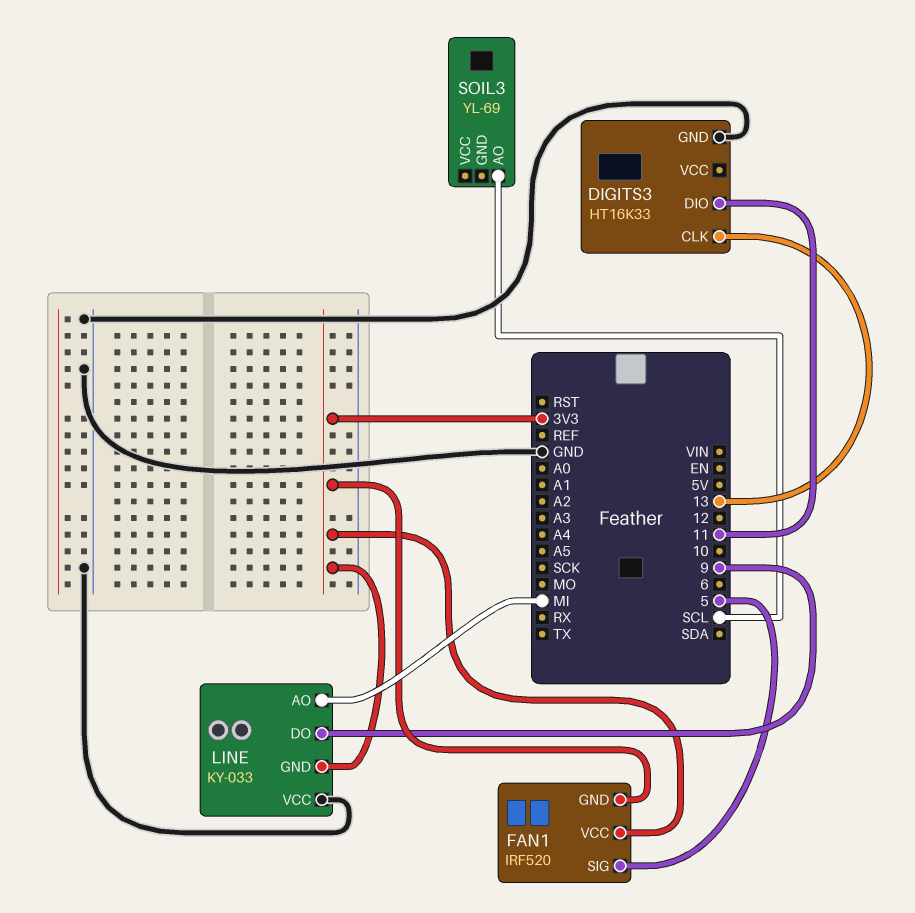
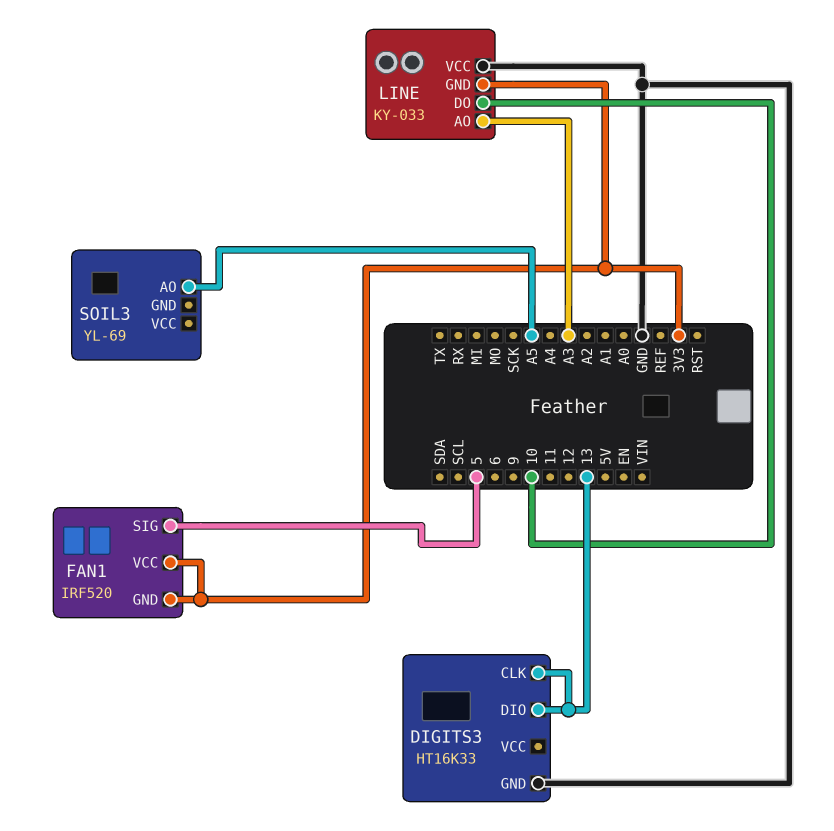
DIGITS3 pin DIO: 11 -> 13
LINE pin AO: MI -> A3
LINE pin DO: 9 -> 10
SOIL3 pin AO: SCL -> A5

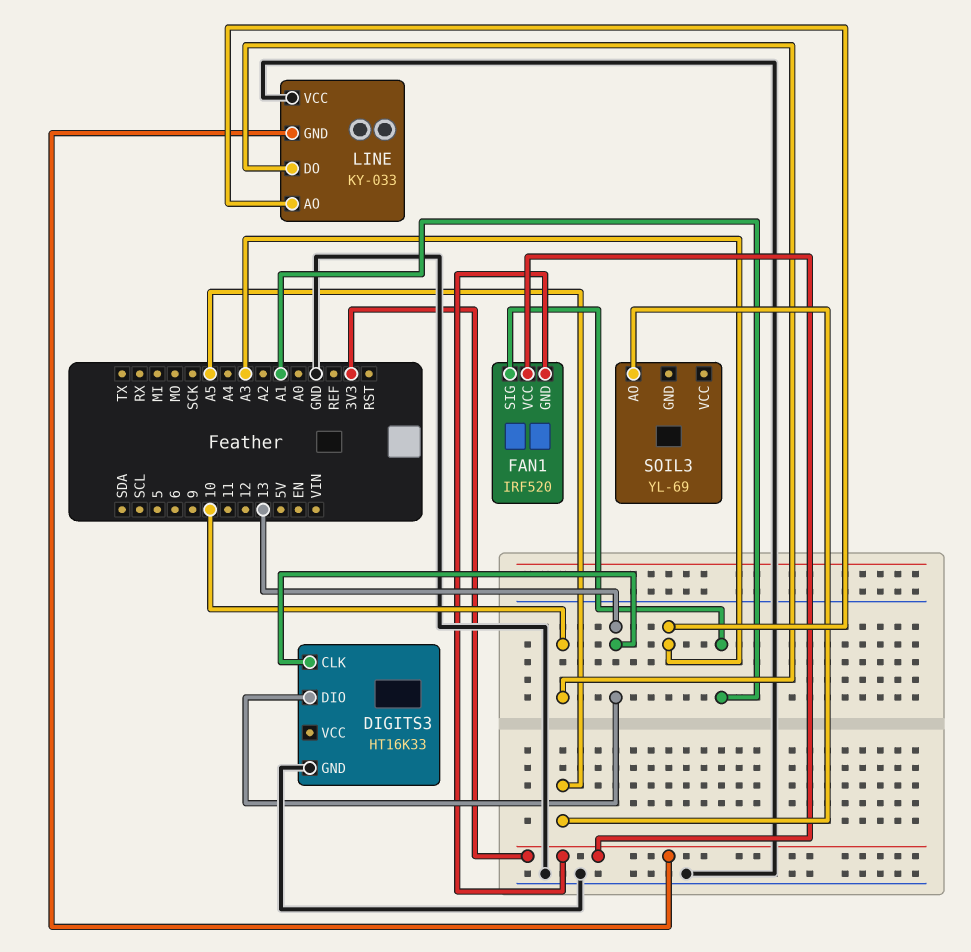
FAN1 pin SIG: 5 -> A1

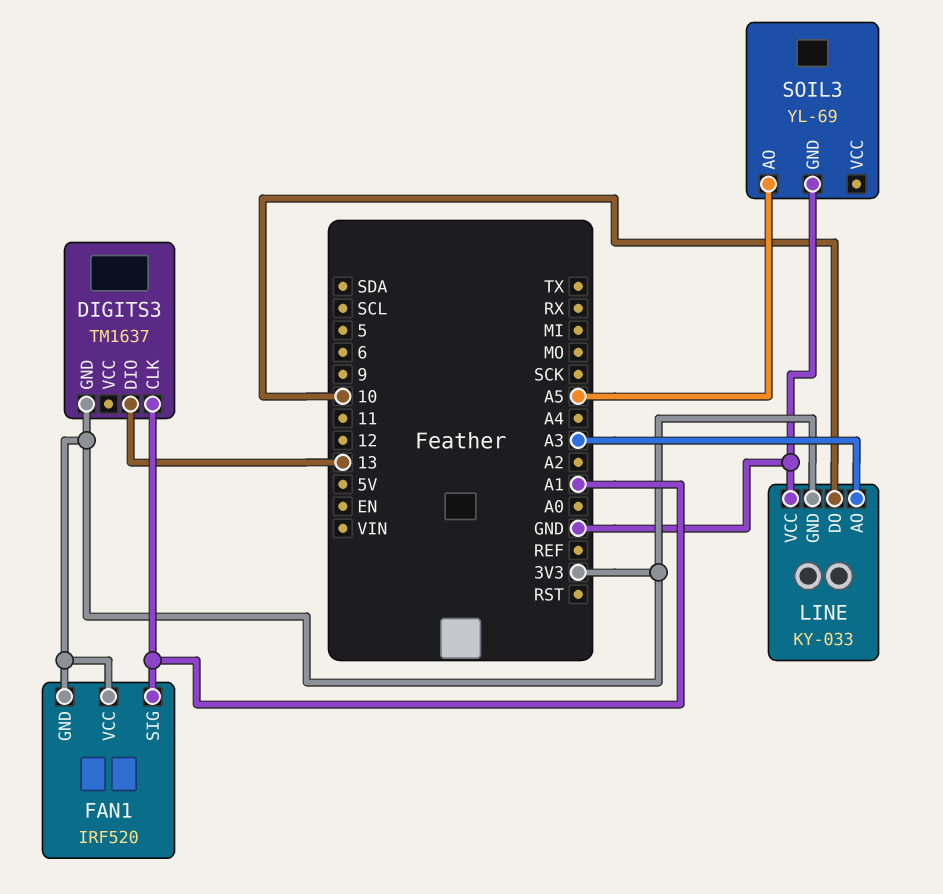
DIGITS3: HT16K33 -> TM1637
DIGITS3 pin CLK: 13 -> A1
DIGITS3 pin GND: GND -> 3V3
SOIL3 pin GND: none -> GND

